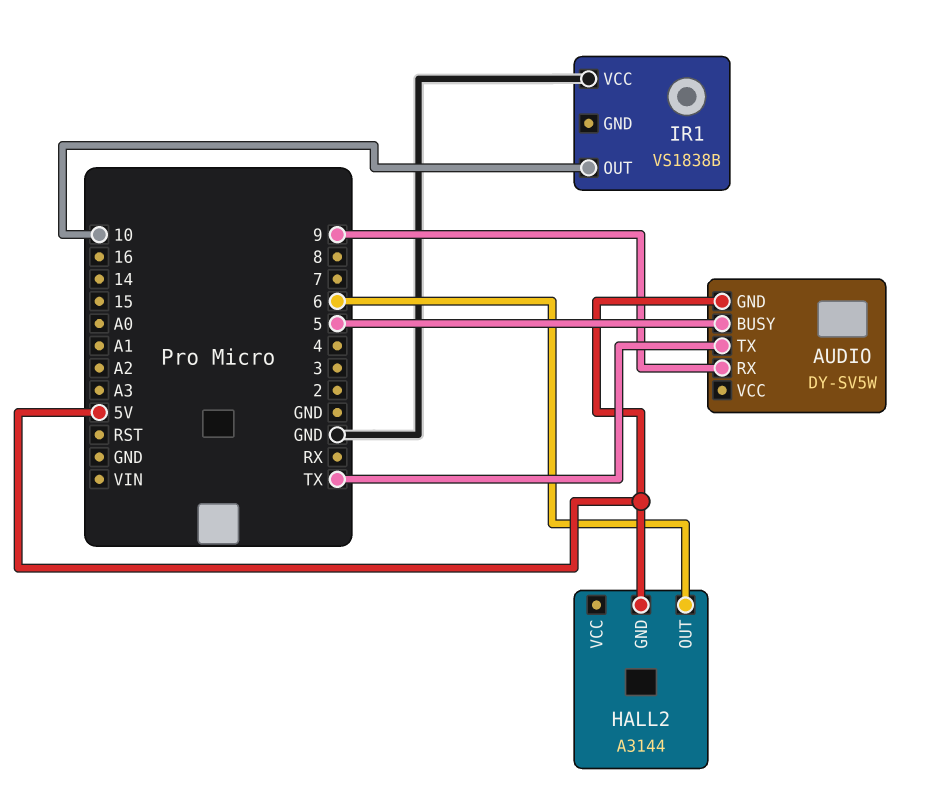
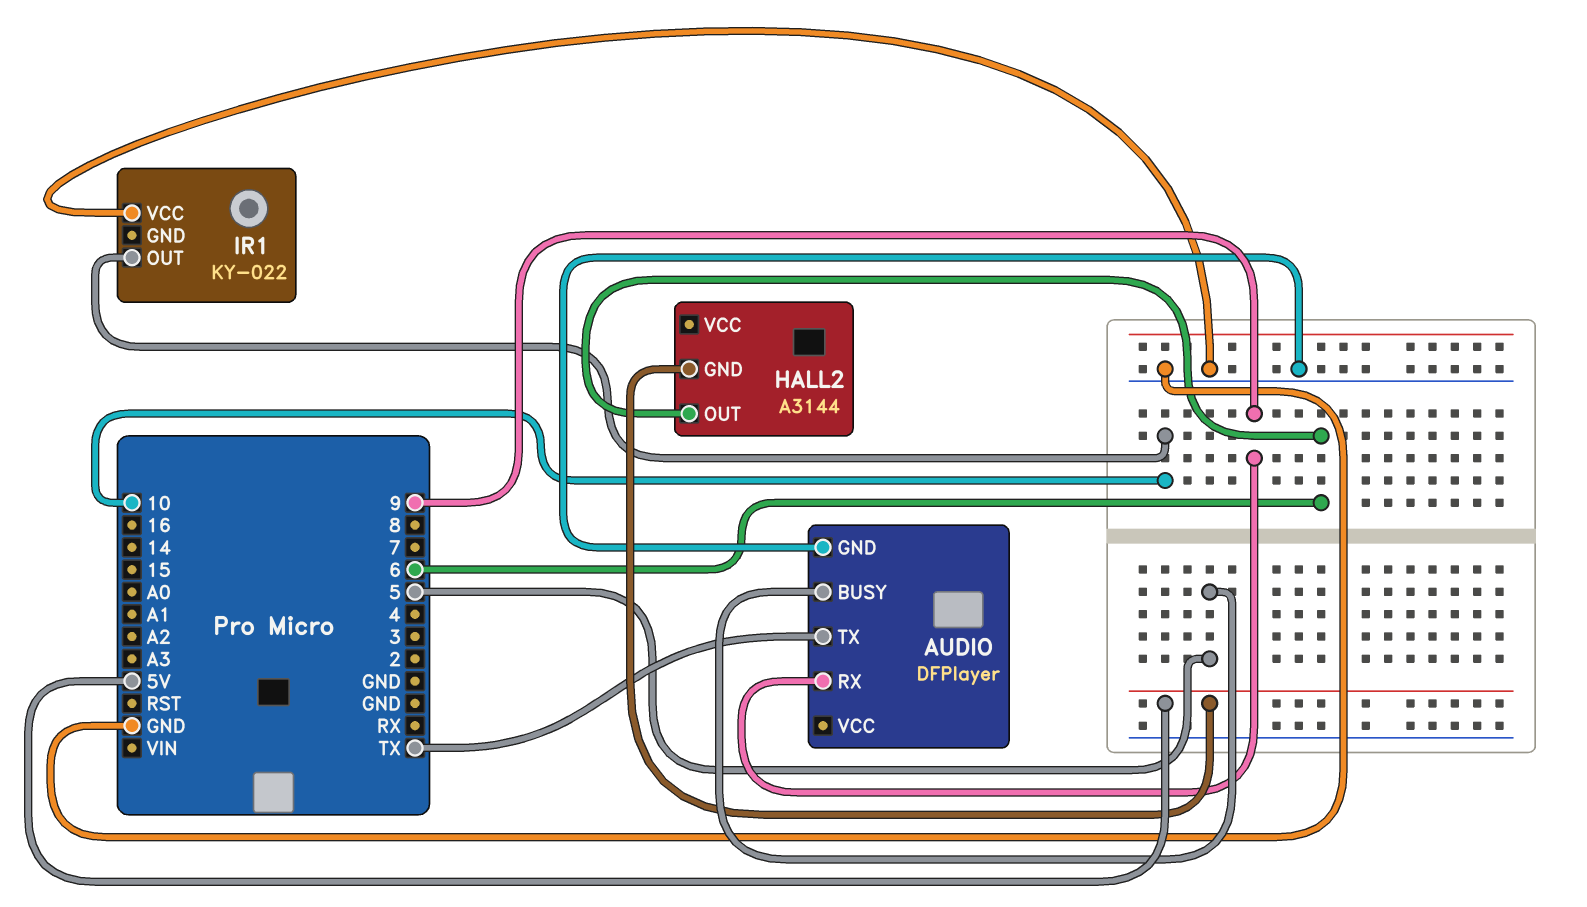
AUDIO: DY-SV5W -> DFPlayer
AUDIO pin GND: 5V -> GND
IR1: VS1838B -> KY-022

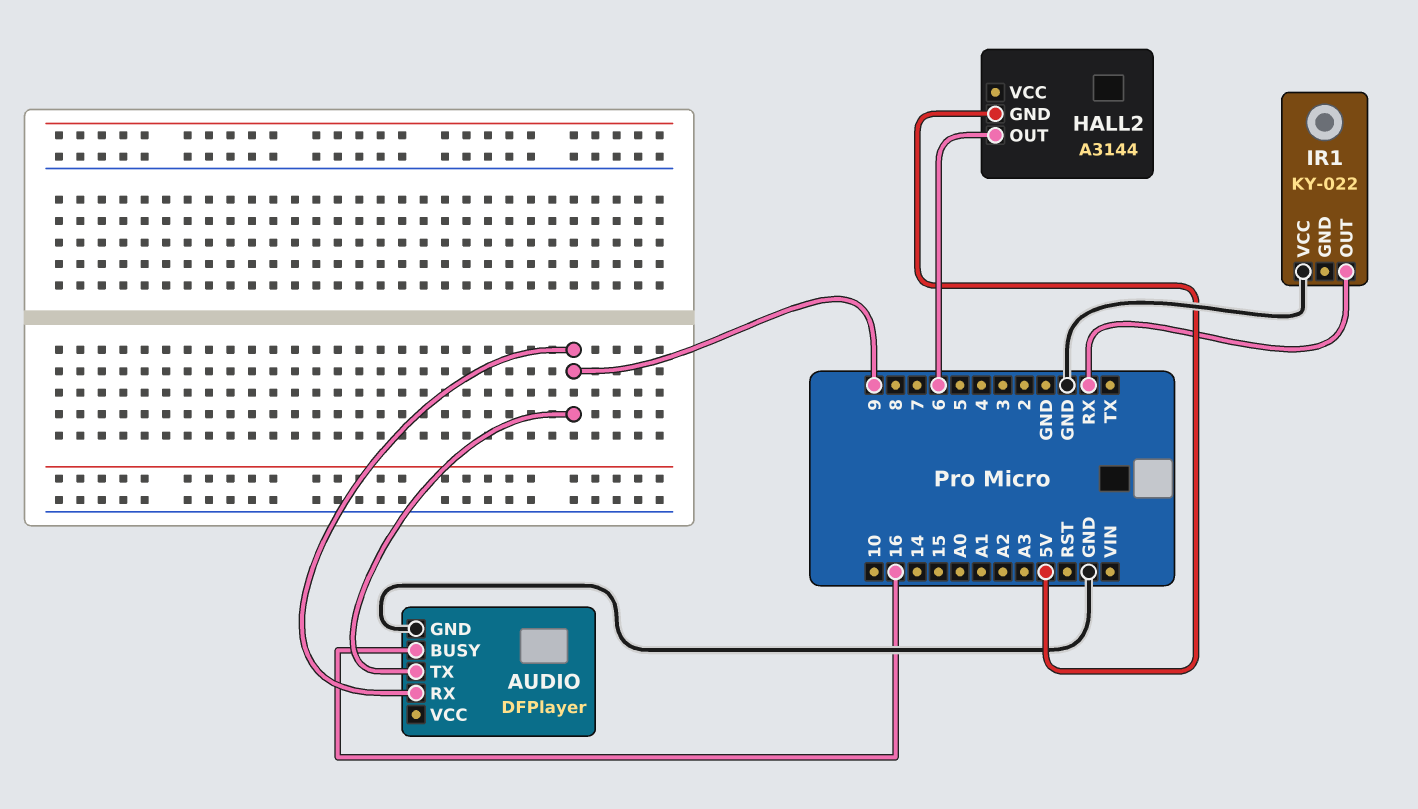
AUDIO pin BUSY: 5 -> 16
AUDIO pin TX: TX -> 9
IR1 pin OUT: 10 -> RX

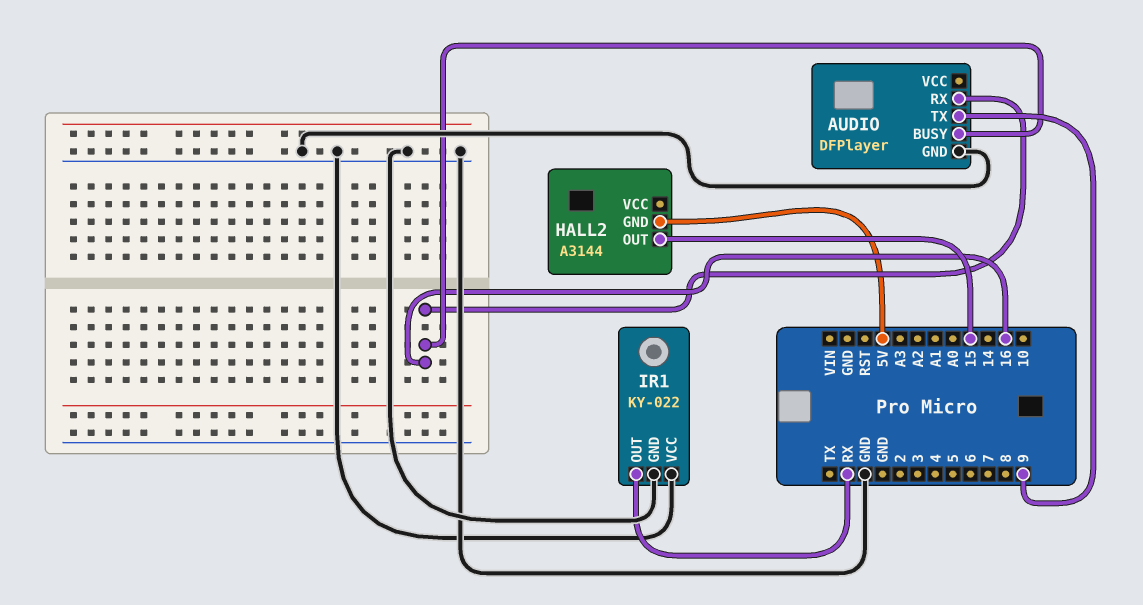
AUDIO pin RX: 9 -> 16
HALL2 pin OUT: 6 -> 15
IR1 pin GND: none -> GND

